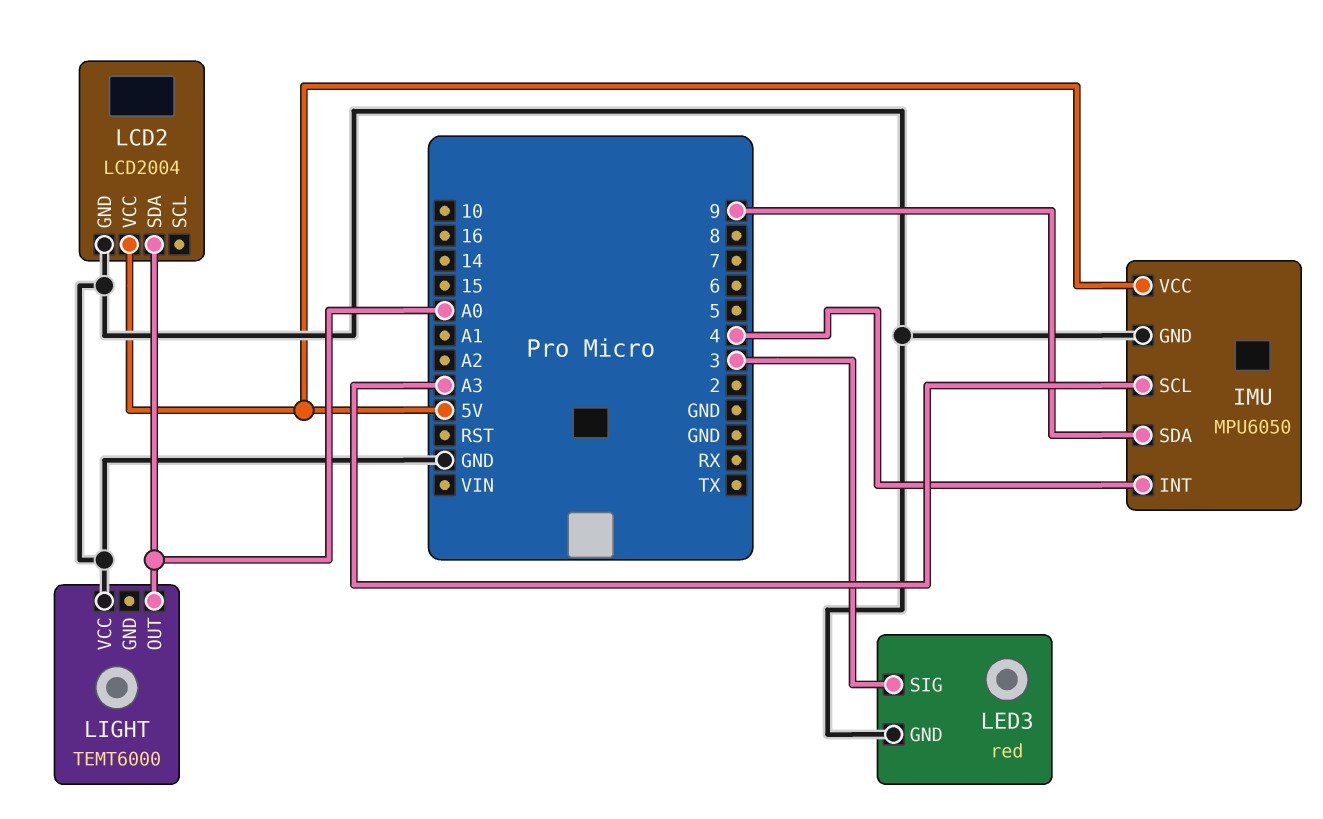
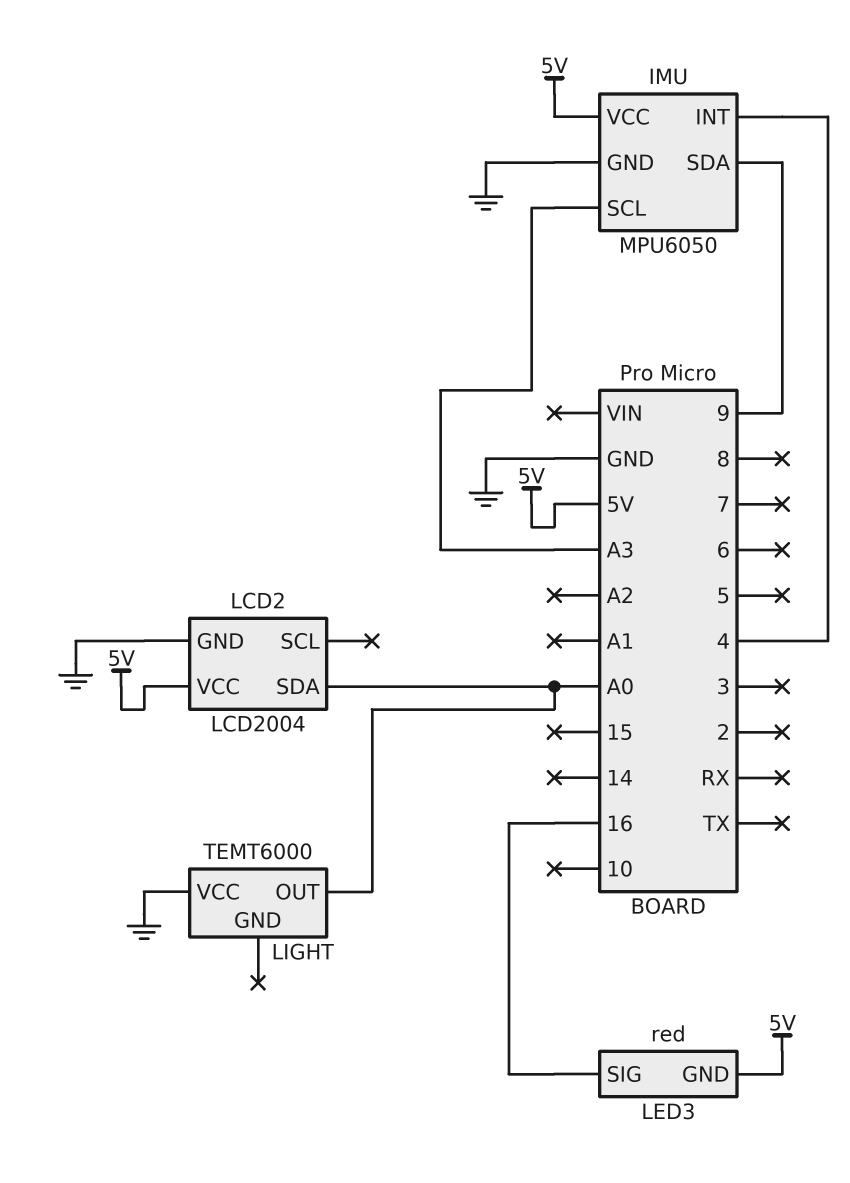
LED3 pin GND: GND -> 5V
LED3 pin SIG: 3 -> 16

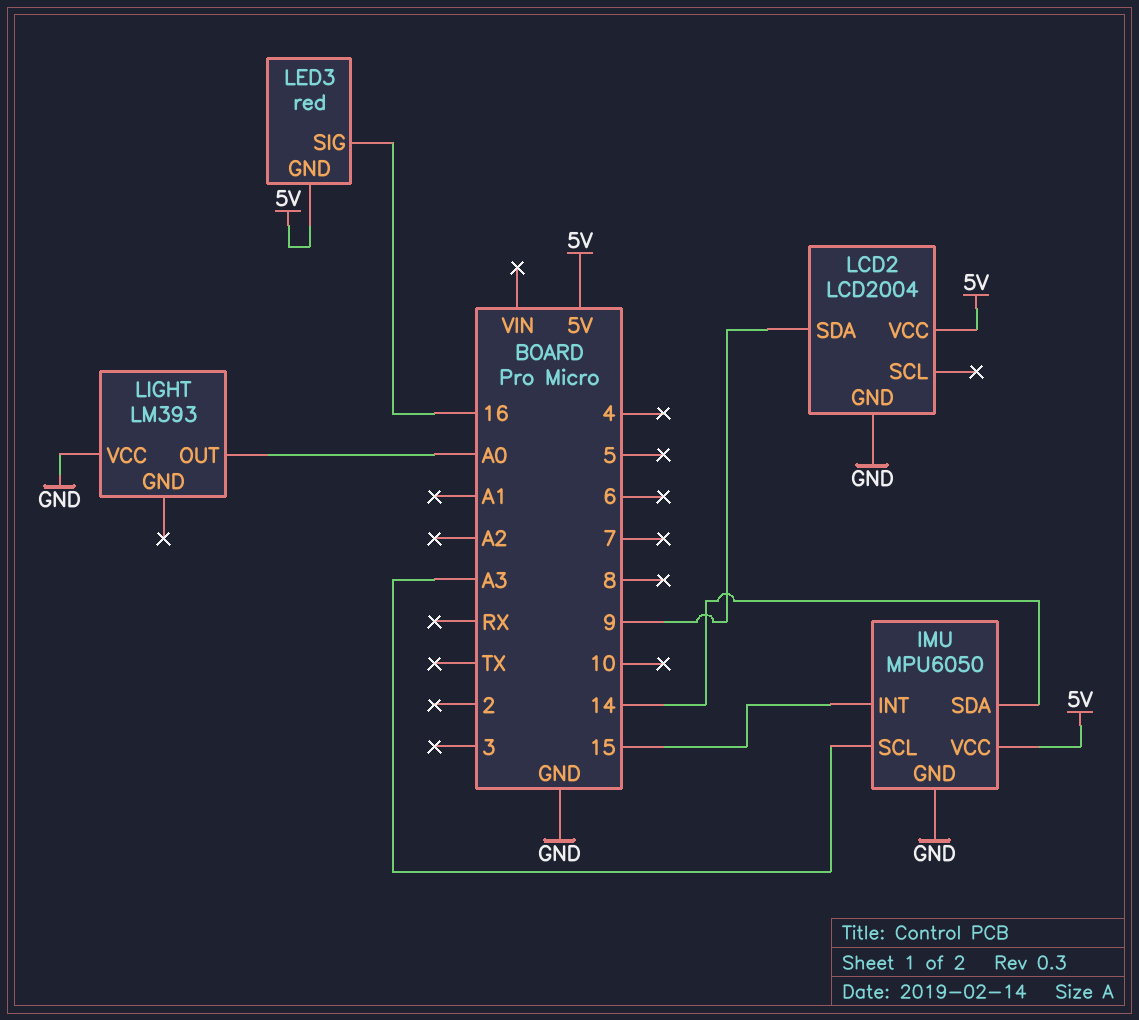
IMU pin INT: 4 -> 15
IMU pin SDA: 9 -> 14
LCD2 pin SDA: A0 -> 9
LIGHT: TEMT6000 -> LM393

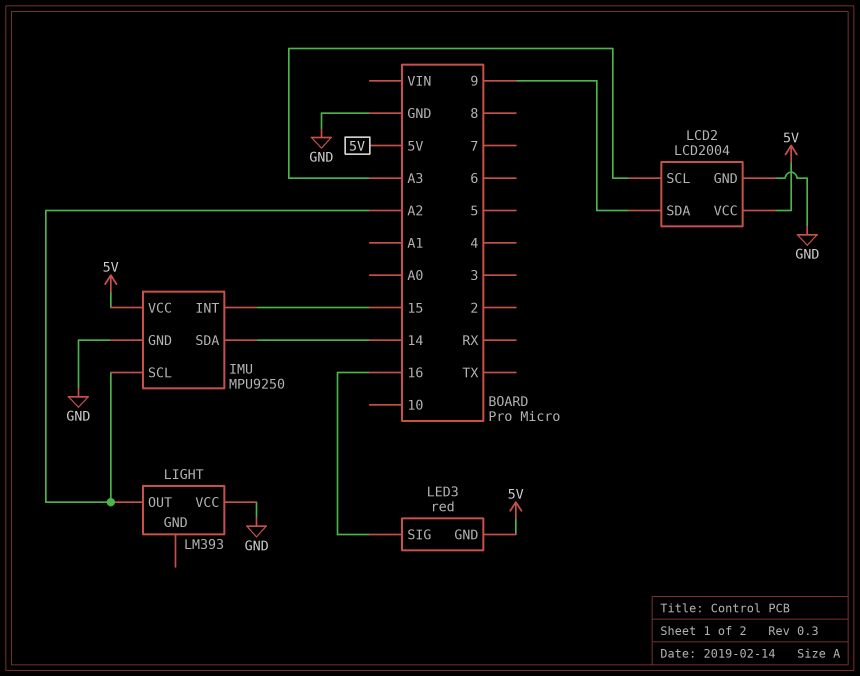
IMU: MPU6050 -> MPU9250
IMU pin SCL: A3 -> A2
LCD2 pin SCL: none -> A3
LIGHT pin OUT: A0 -> A2

